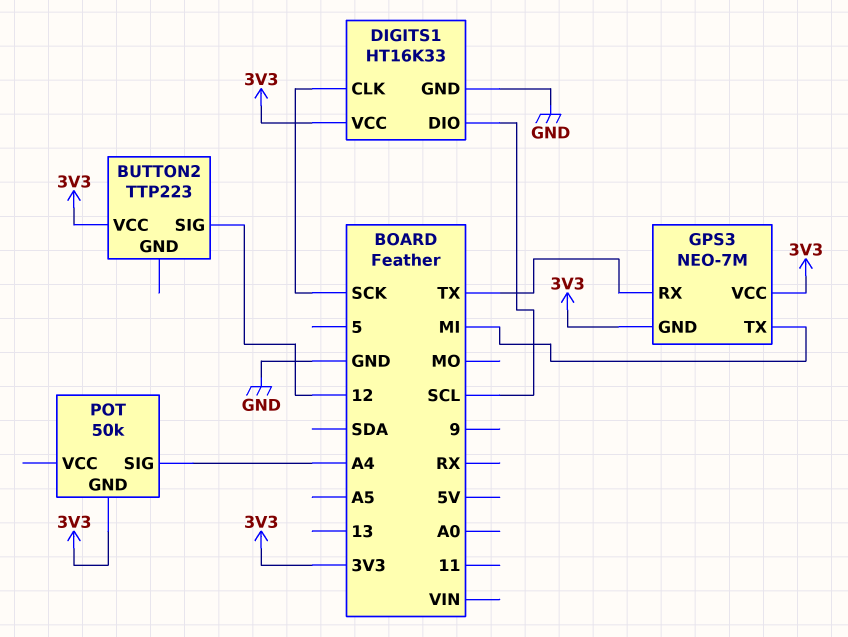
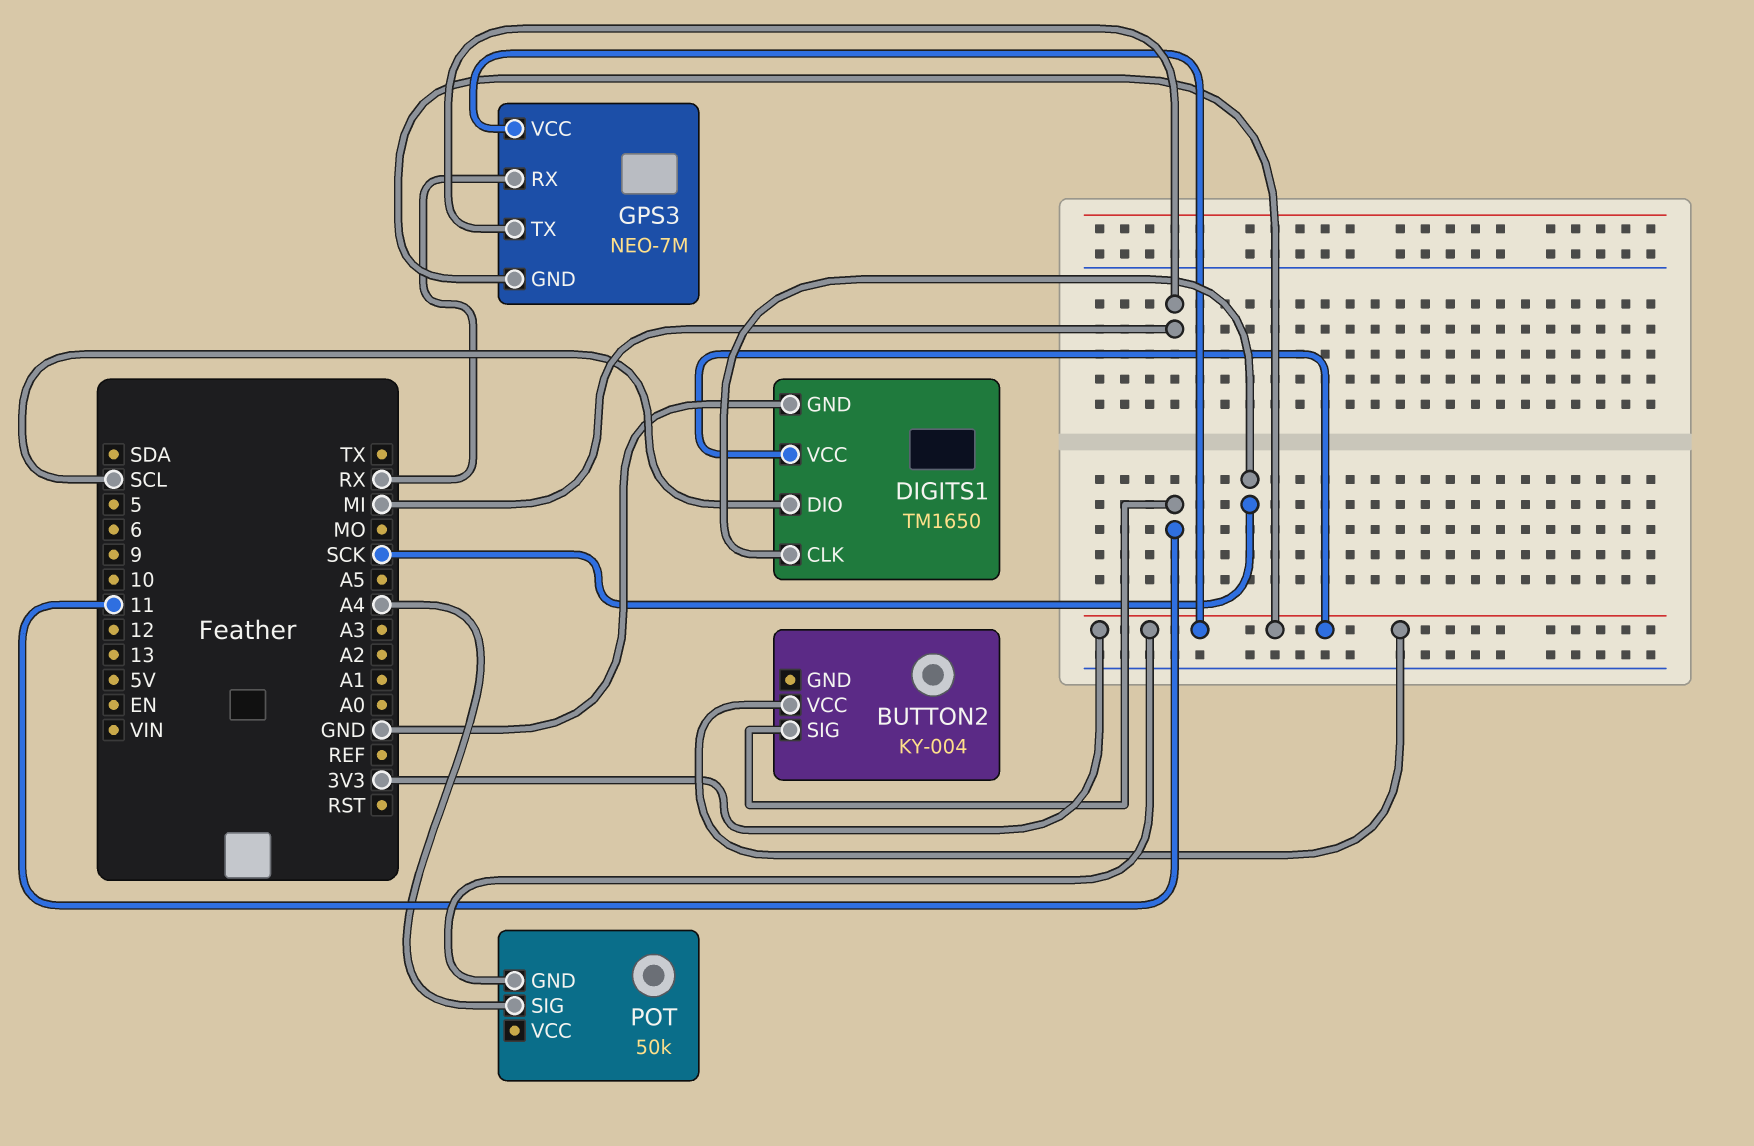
BUTTON2: TTP223 -> KY-004
BUTTON2 pin SIG: 12 -> 11
DIGITS1: HT16K33 -> TM1650
GPS3 pin RX: TX -> RX

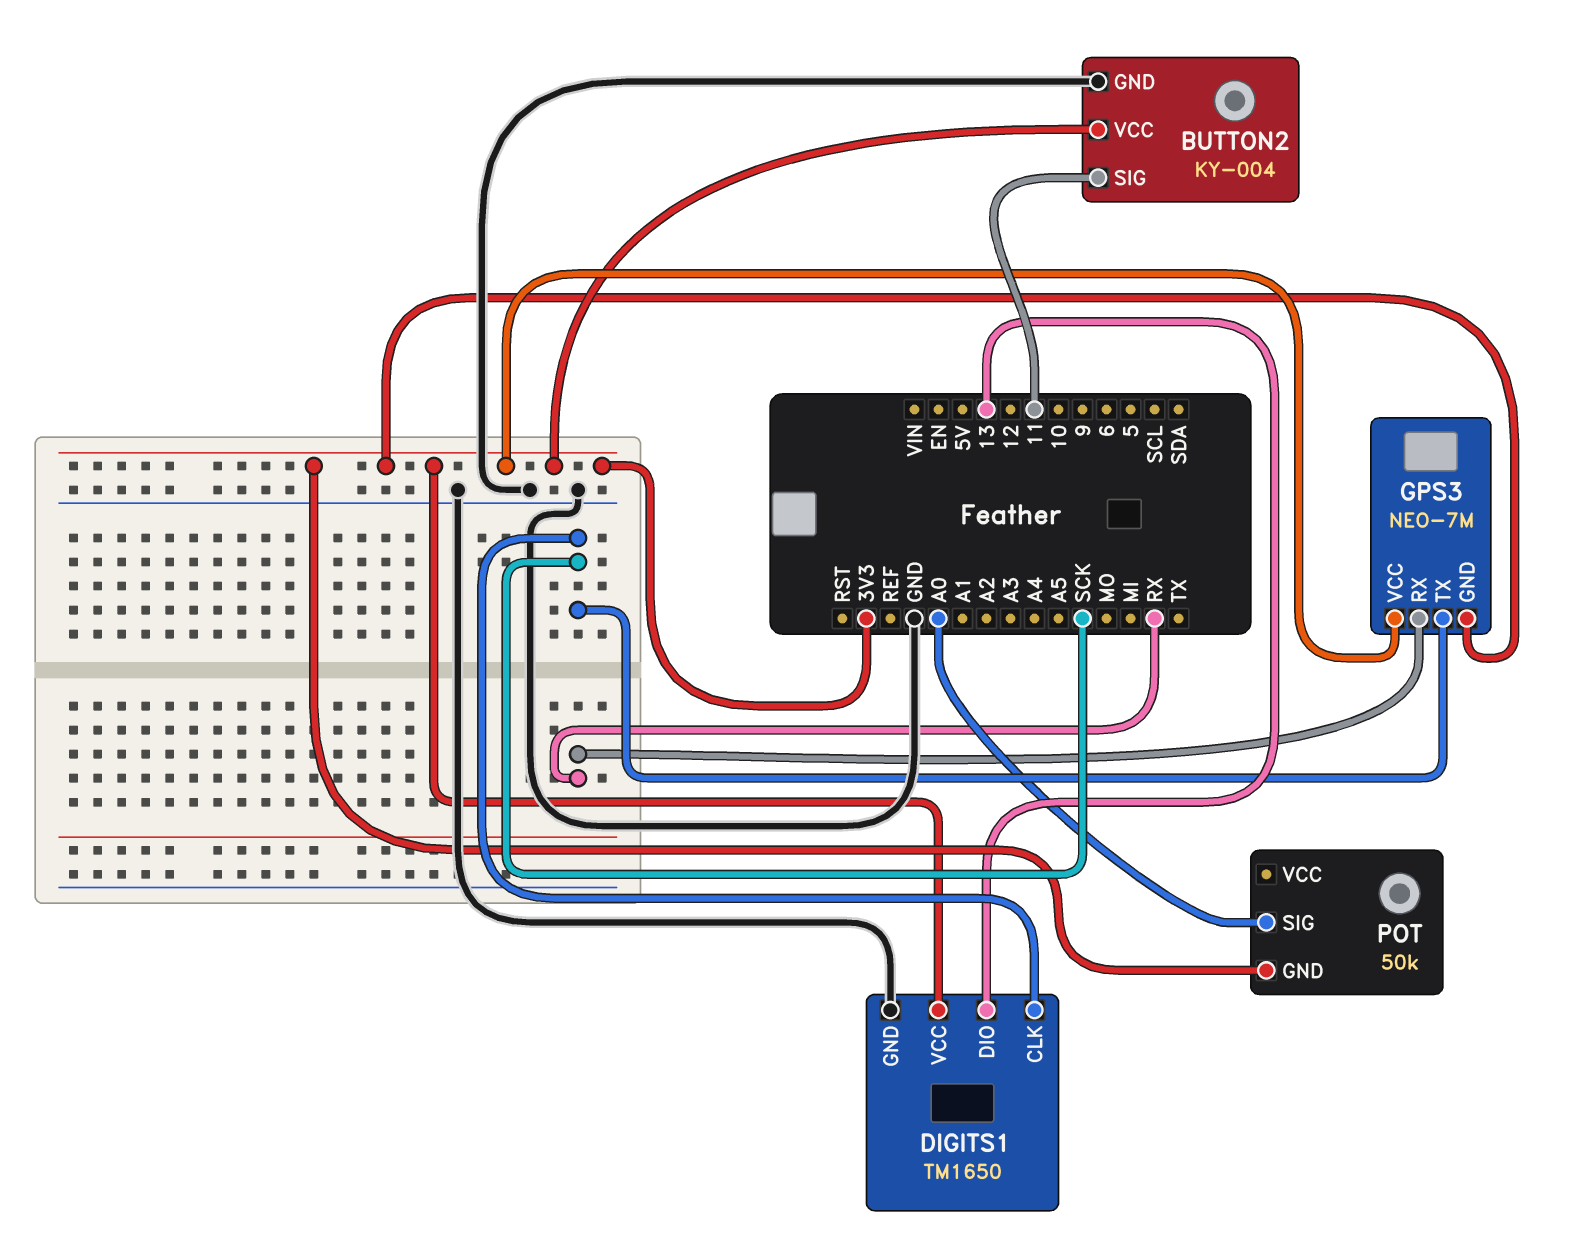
BUTTON2 pin GND: none -> GND
DIGITS1 pin DIO: SCL -> 13
GPS3 pin TX: MI -> SCK
POT pin SIG: A4 -> A0

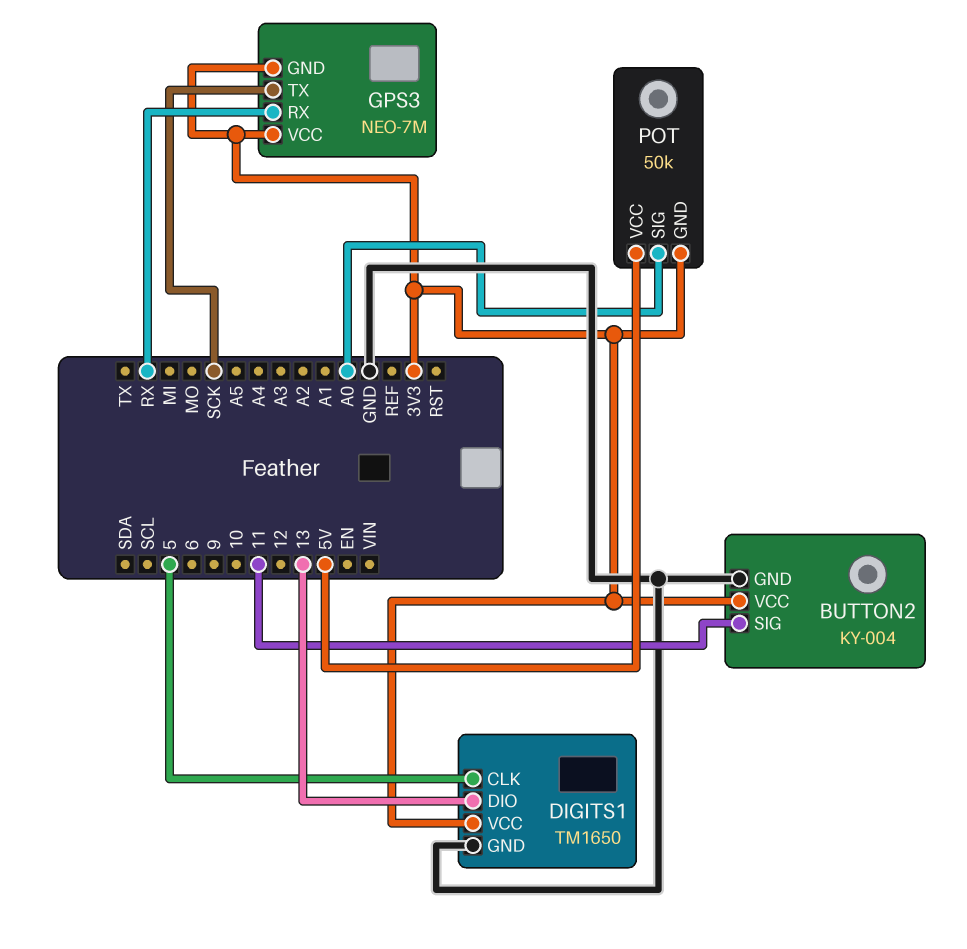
DIGITS1 pin CLK: SCK -> 5
POT pin VCC: none -> 5V

